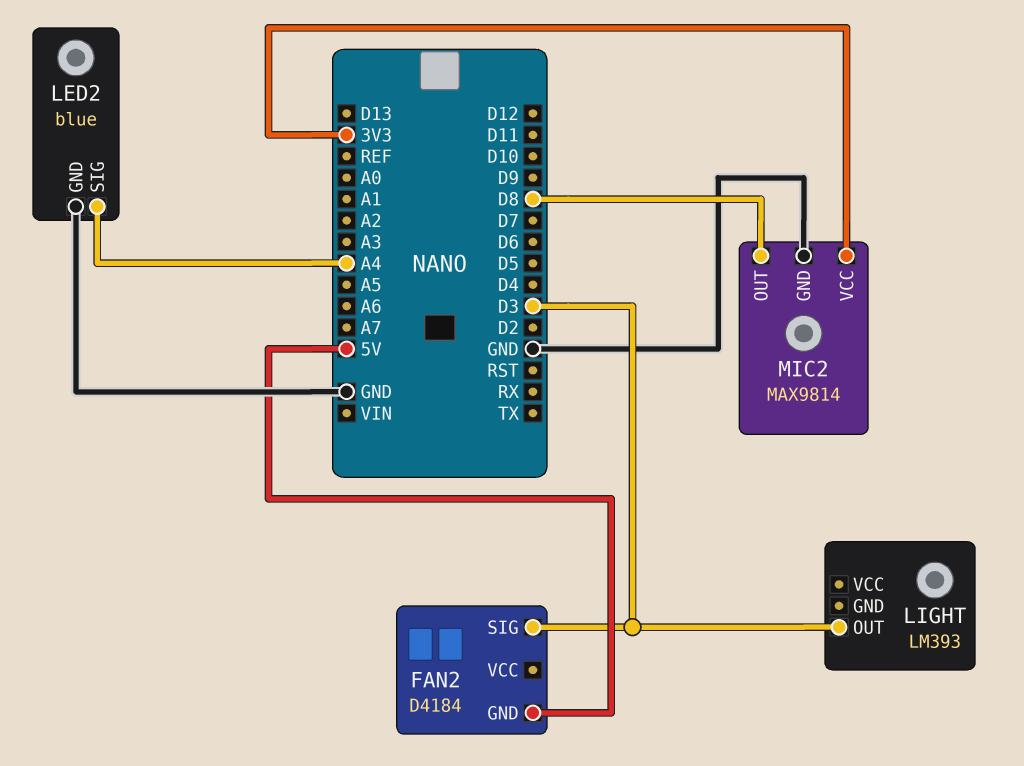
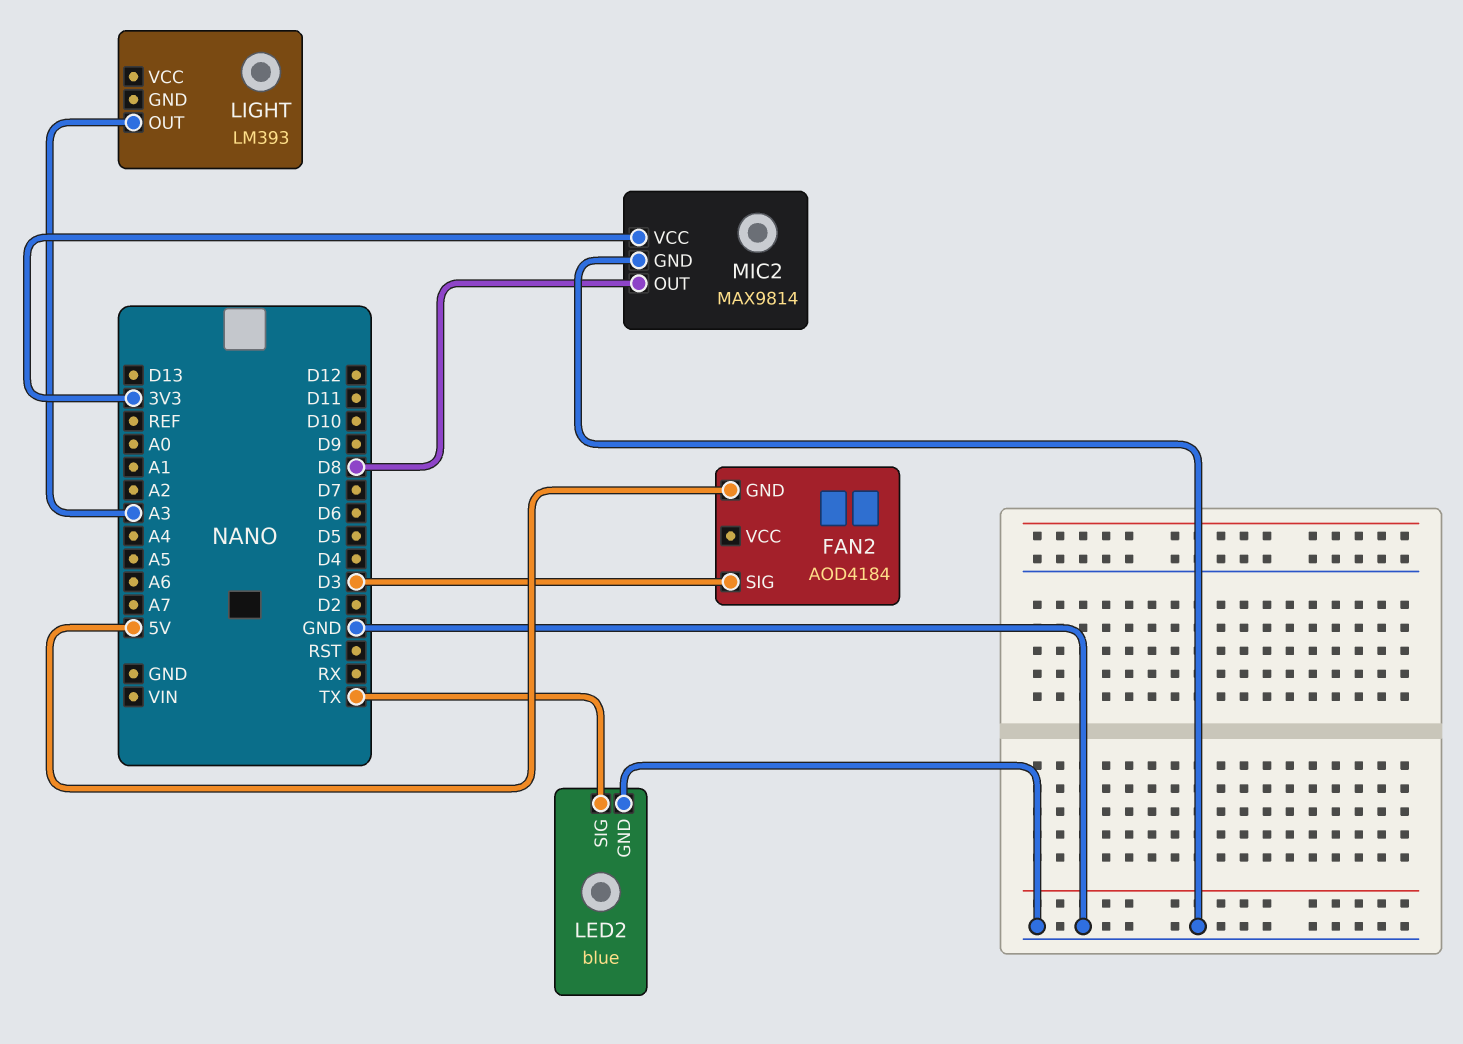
FAN2: D4184 -> AOD4184
LED2 pin SIG: A4 -> TX
LIGHT pin OUT: D3 -> A3

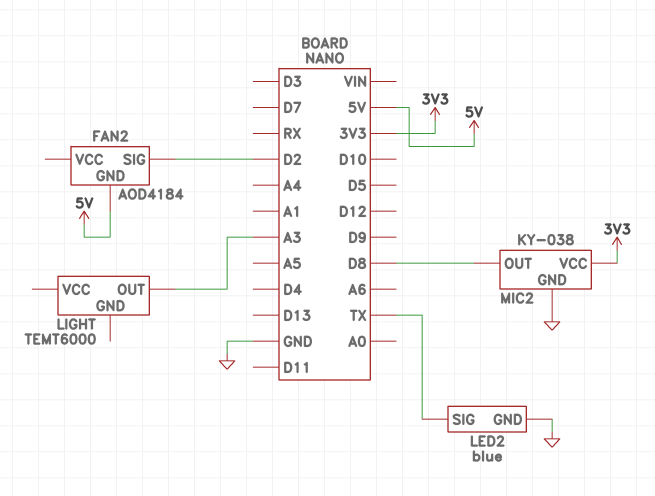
FAN2 pin SIG: D3 -> D2
LIGHT: LM393 -> TEMT6000
MIC2: MAX9814 -> KY-038

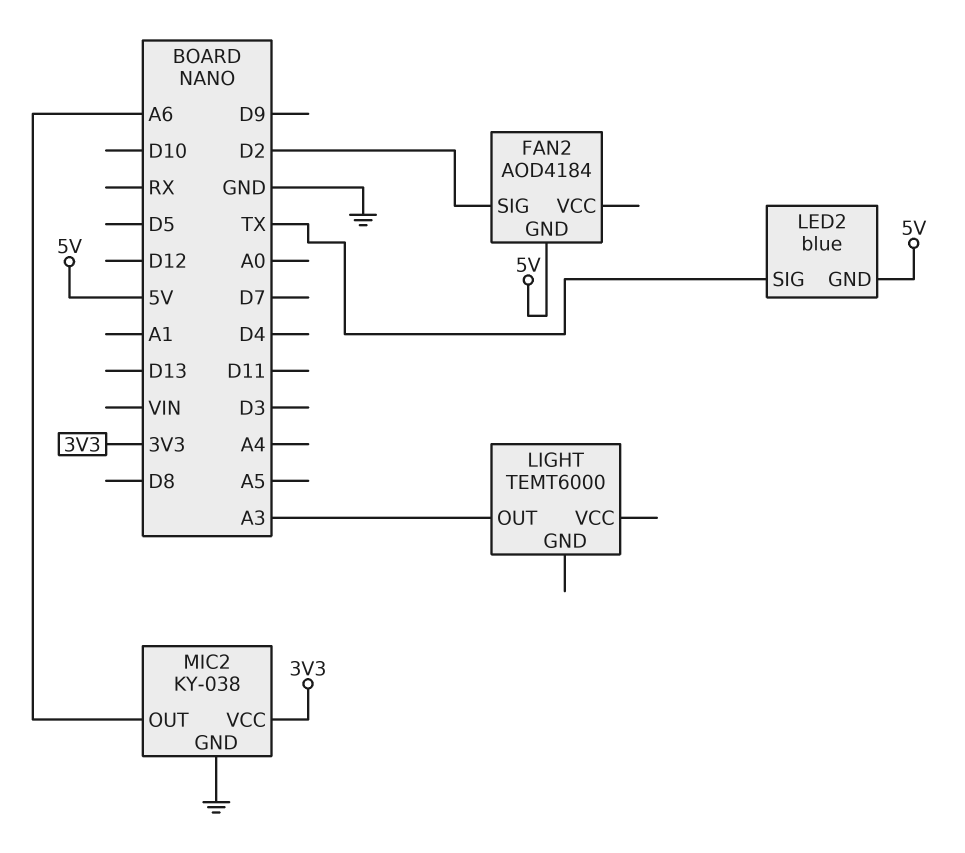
LED2 pin GND: GND -> 5V
MIC2 pin OUT: D8 -> A6

